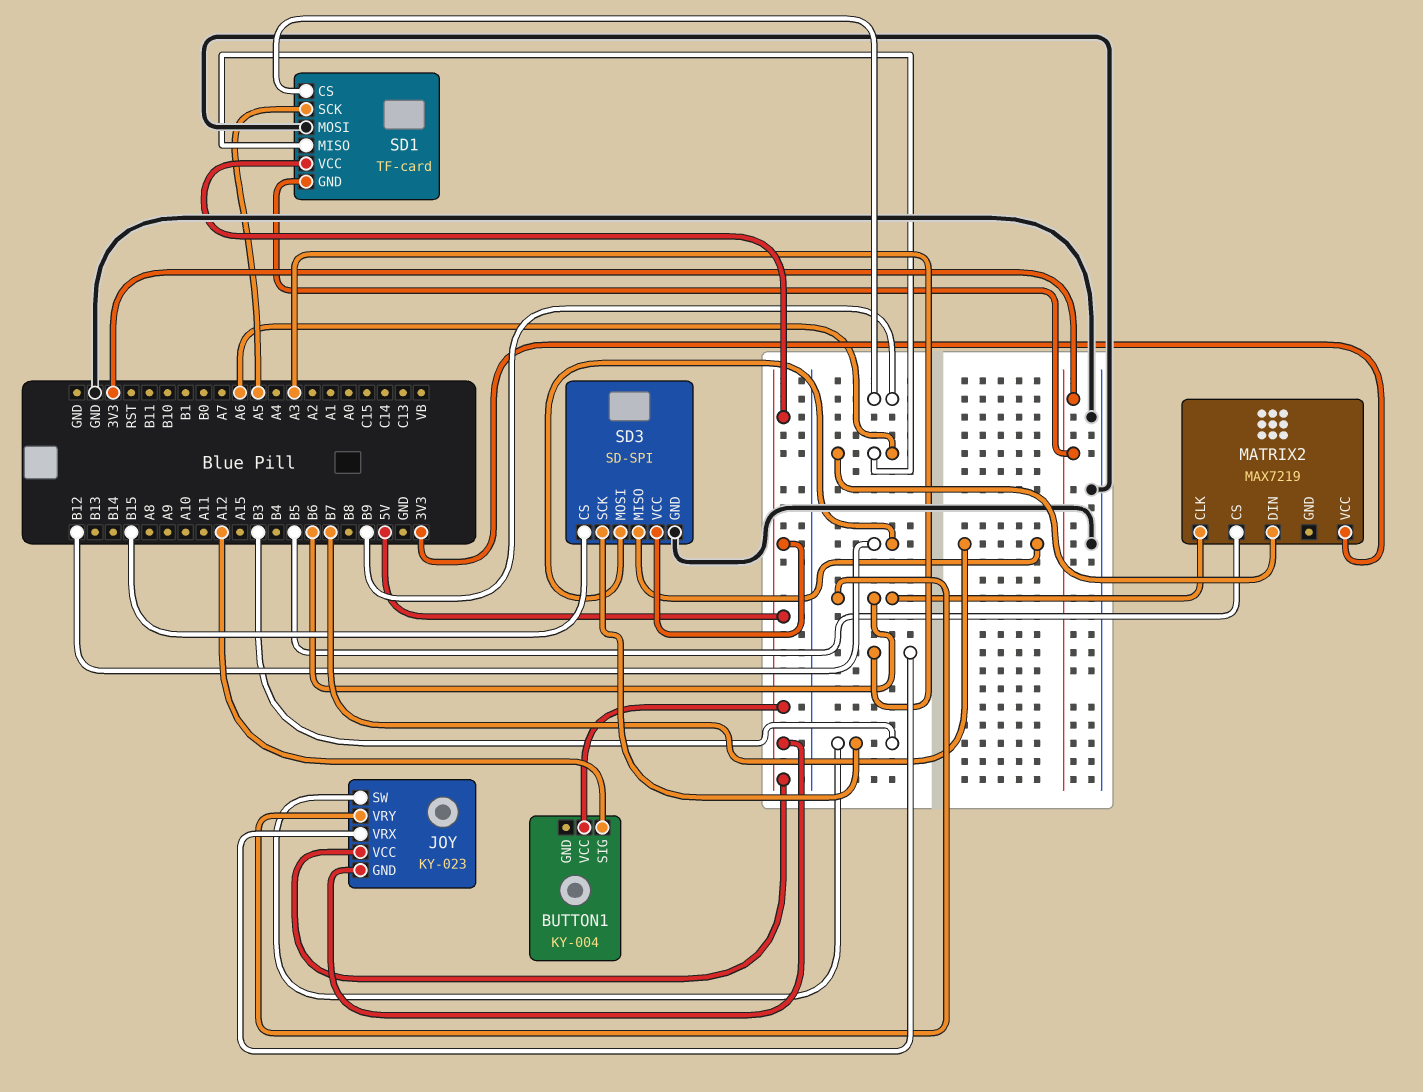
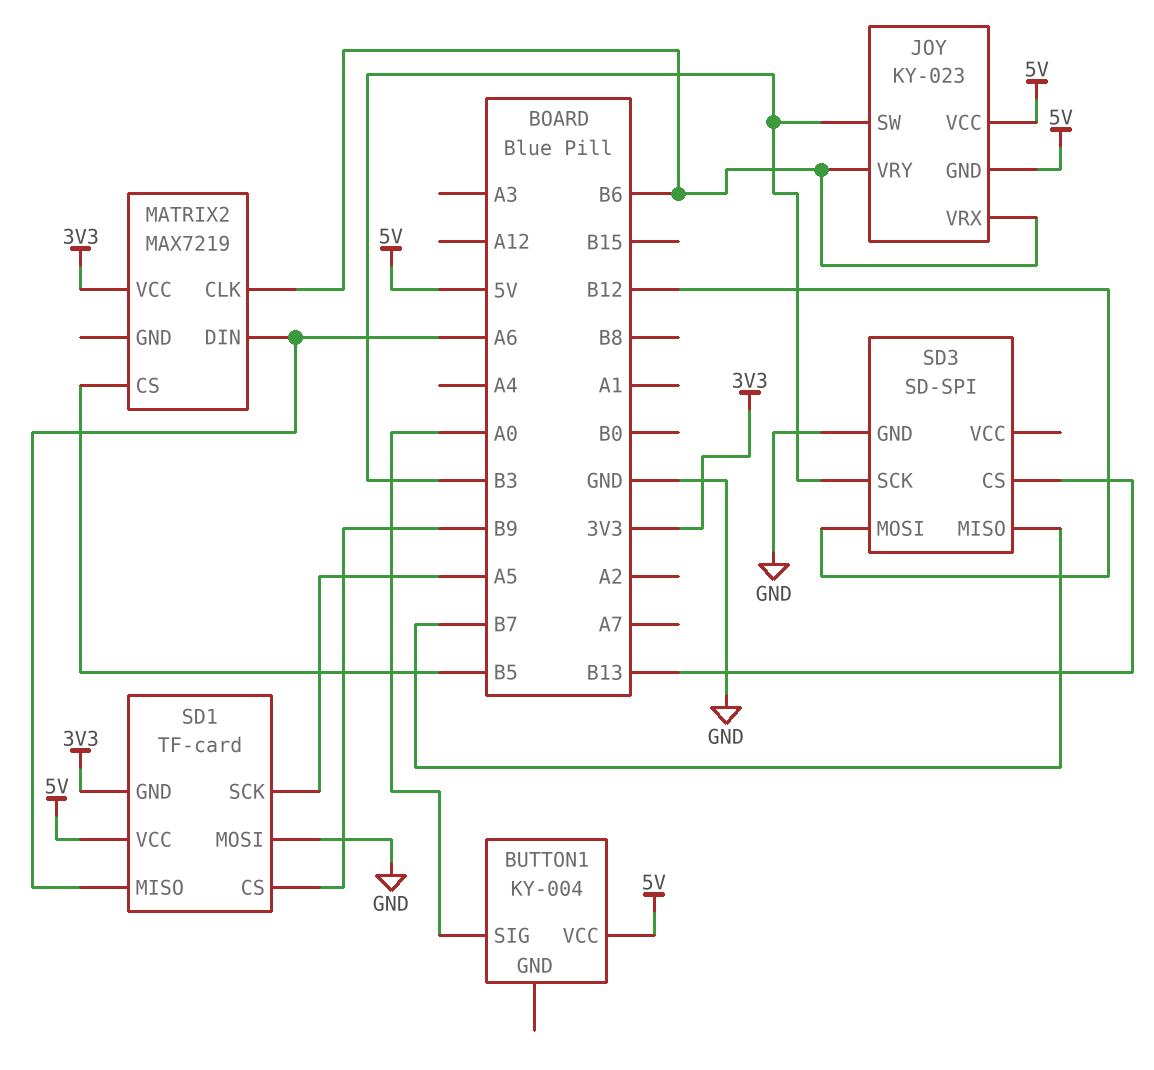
BUTTON1 pin SIG: A12 -> A0
JOY pin VRX: A3 -> B6
SD3 pin CS: B15 -> B13
SD3 pin VCC: 5V -> none

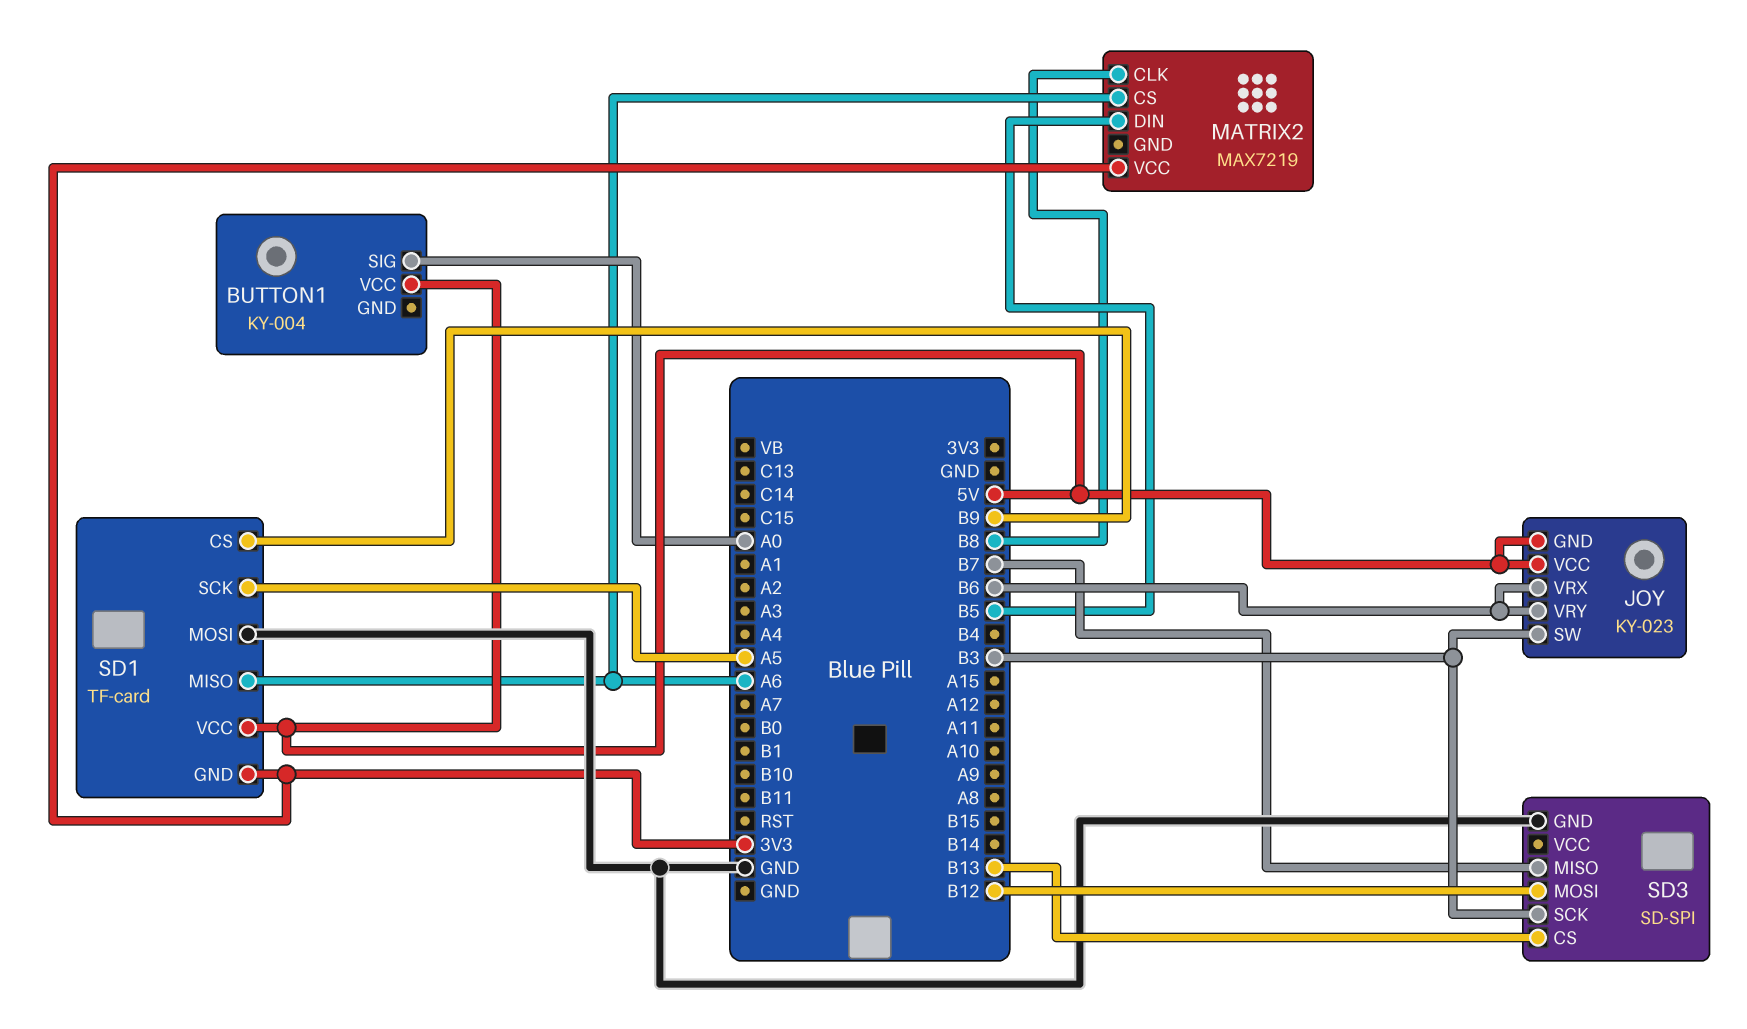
MATRIX2 pin CLK: B6 -> B8
MATRIX2 pin CS: B5 -> A6
MATRIX2 pin DIN: A6 -> B5

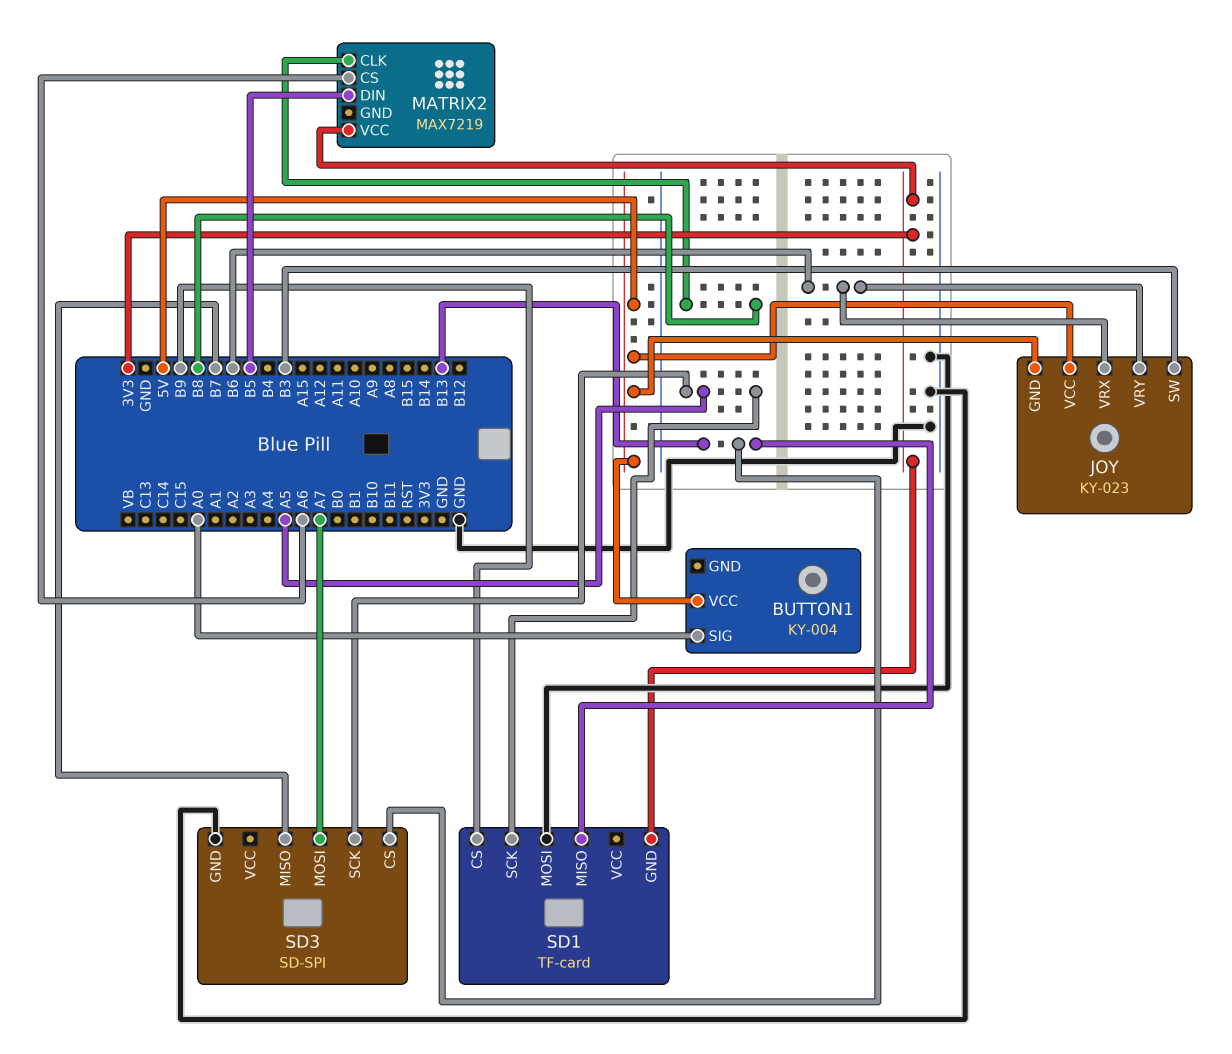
SD1 pin MISO: A6 -> B13
SD1 pin VCC: 5V -> none
SD3 pin MOSI: B12 -> A7
SD3 pin SCK: B3 -> A5

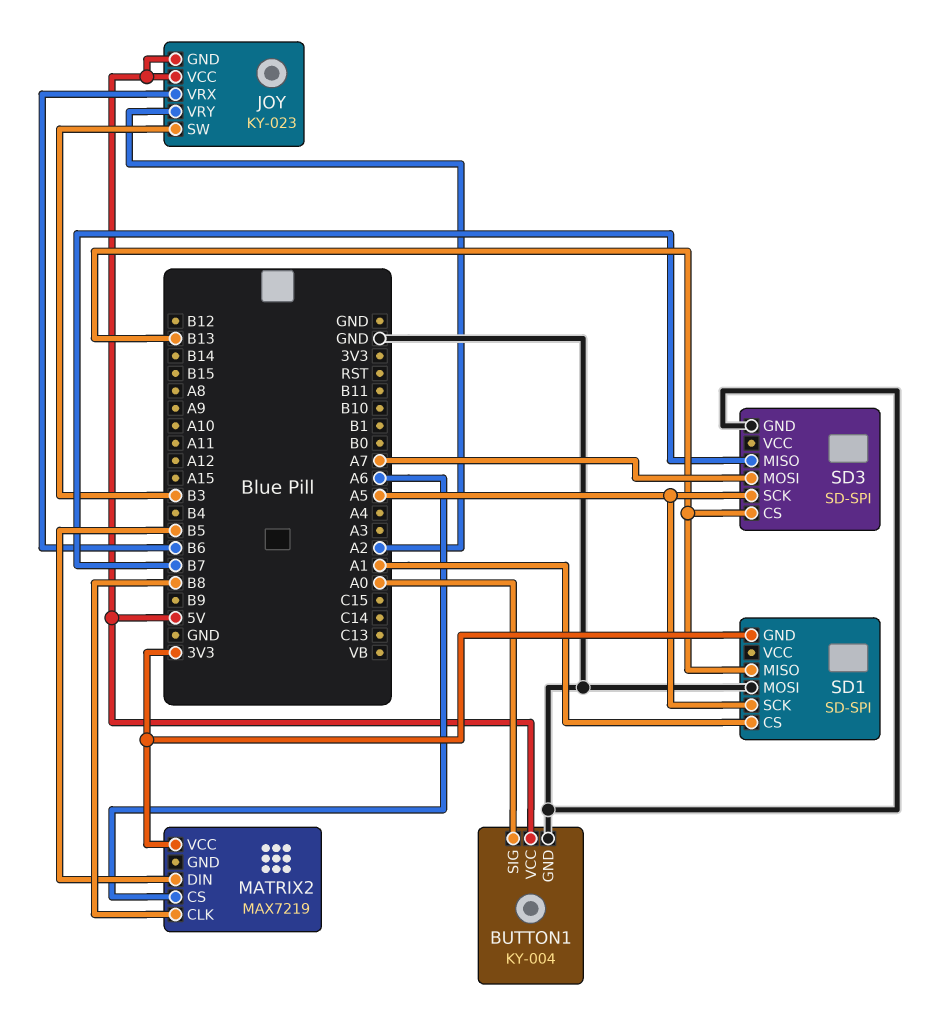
BUTTON1 pin GND: none -> GND
JOY pin VRY: B6 -> A2
SD1: TF-card -> SD-SPI
SD1 pin CS: B9 -> A1

